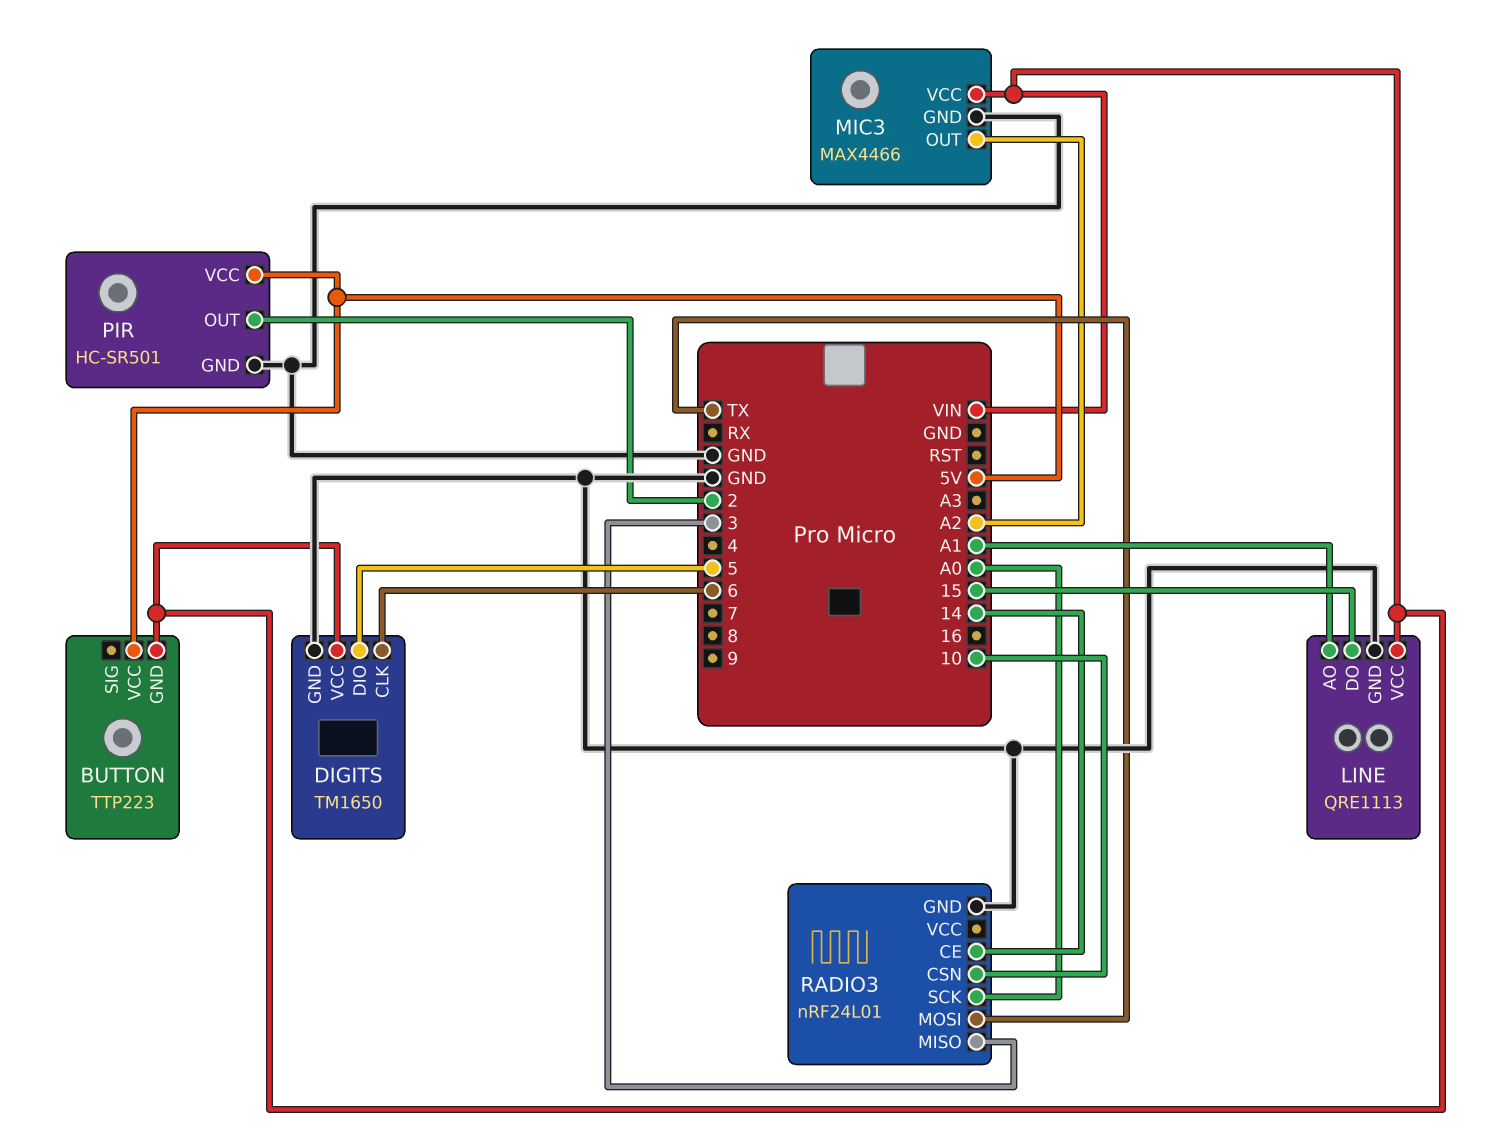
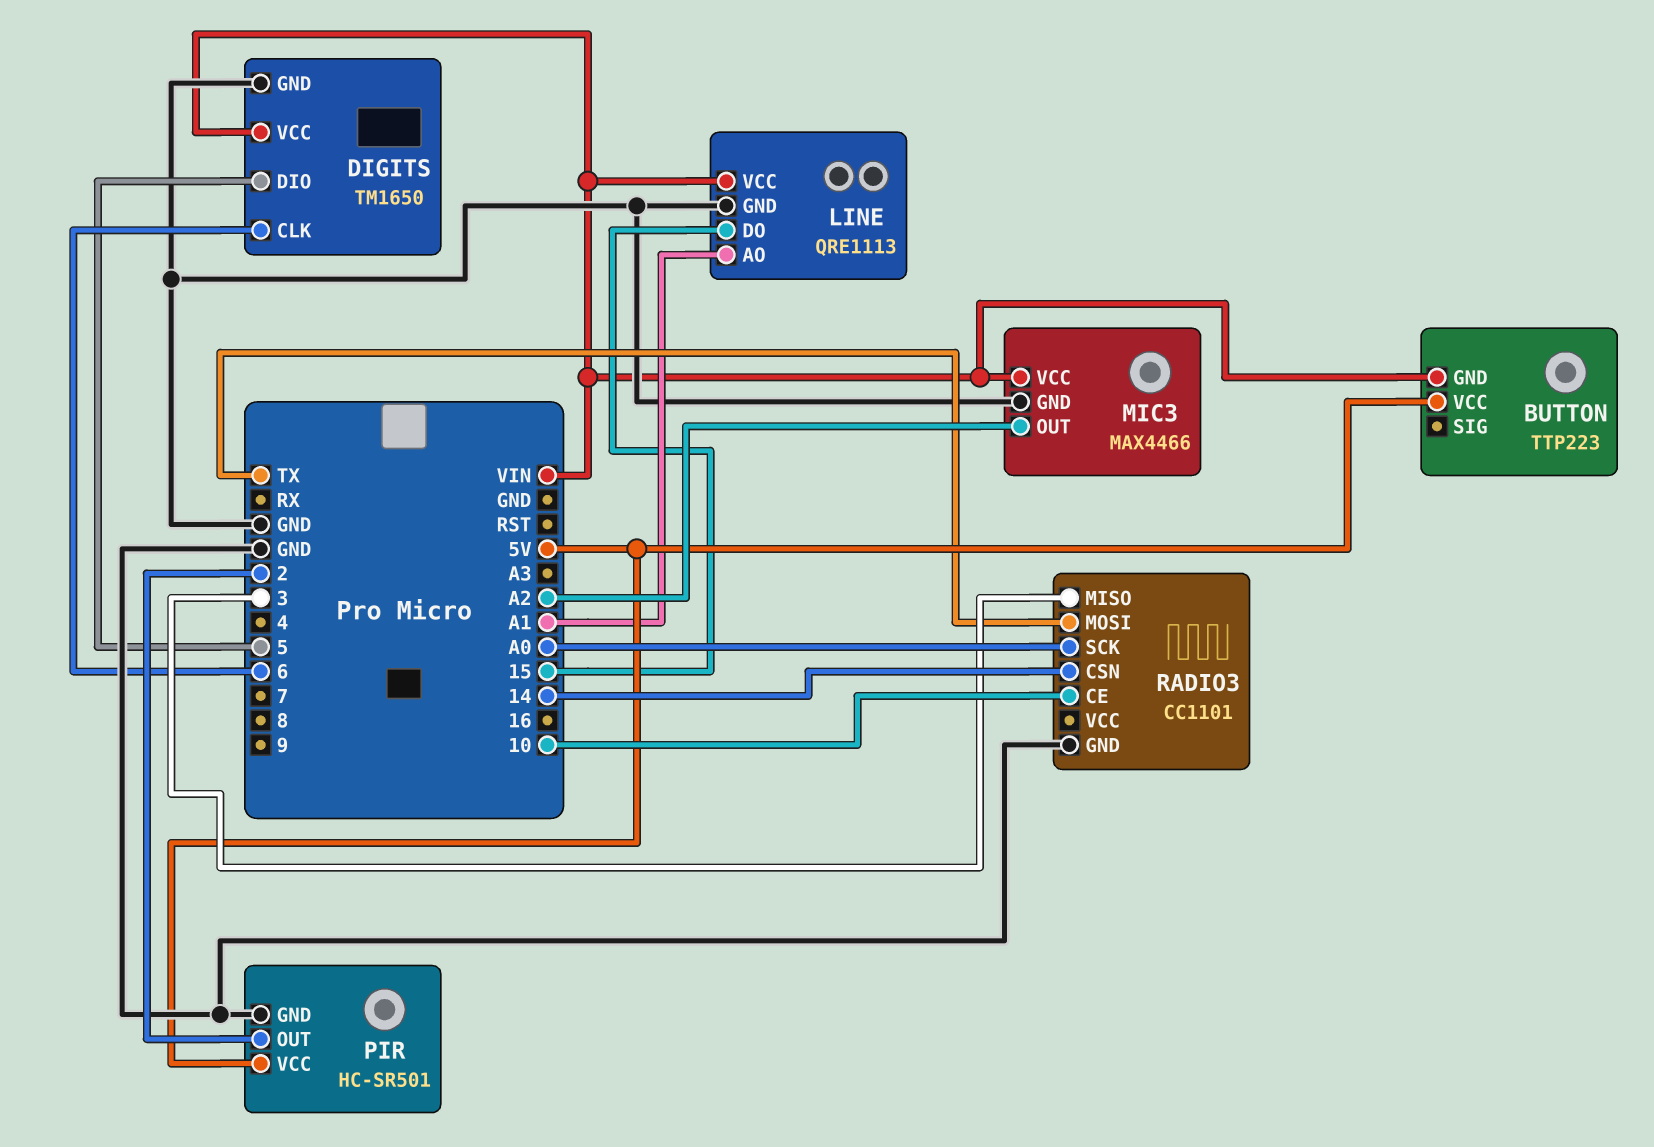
RADIO3: nRF24L01 -> CC1101
RADIO3 pin CE: 14 -> 10
RADIO3 pin CSN: 10 -> 14

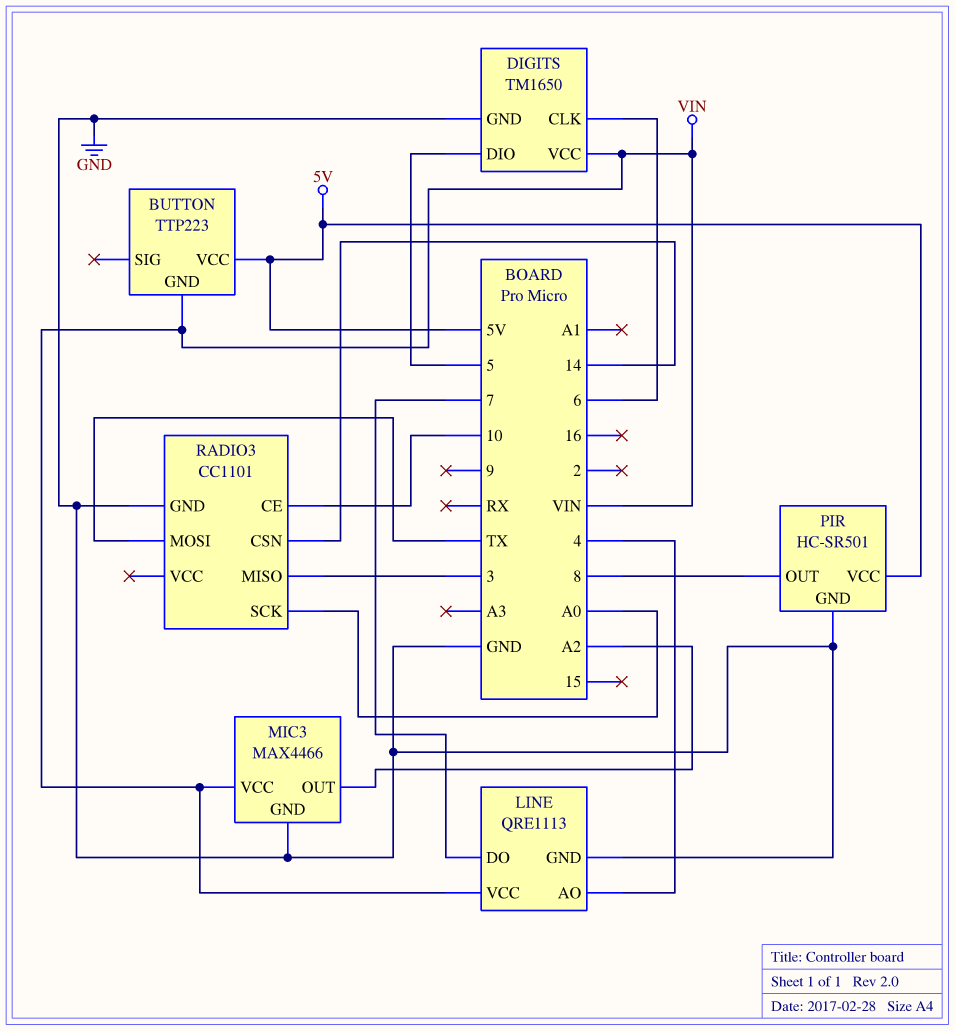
LINE pin AO: A1 -> 4
LINE pin DO: 15 -> 7
PIR pin OUT: 2 -> 8

